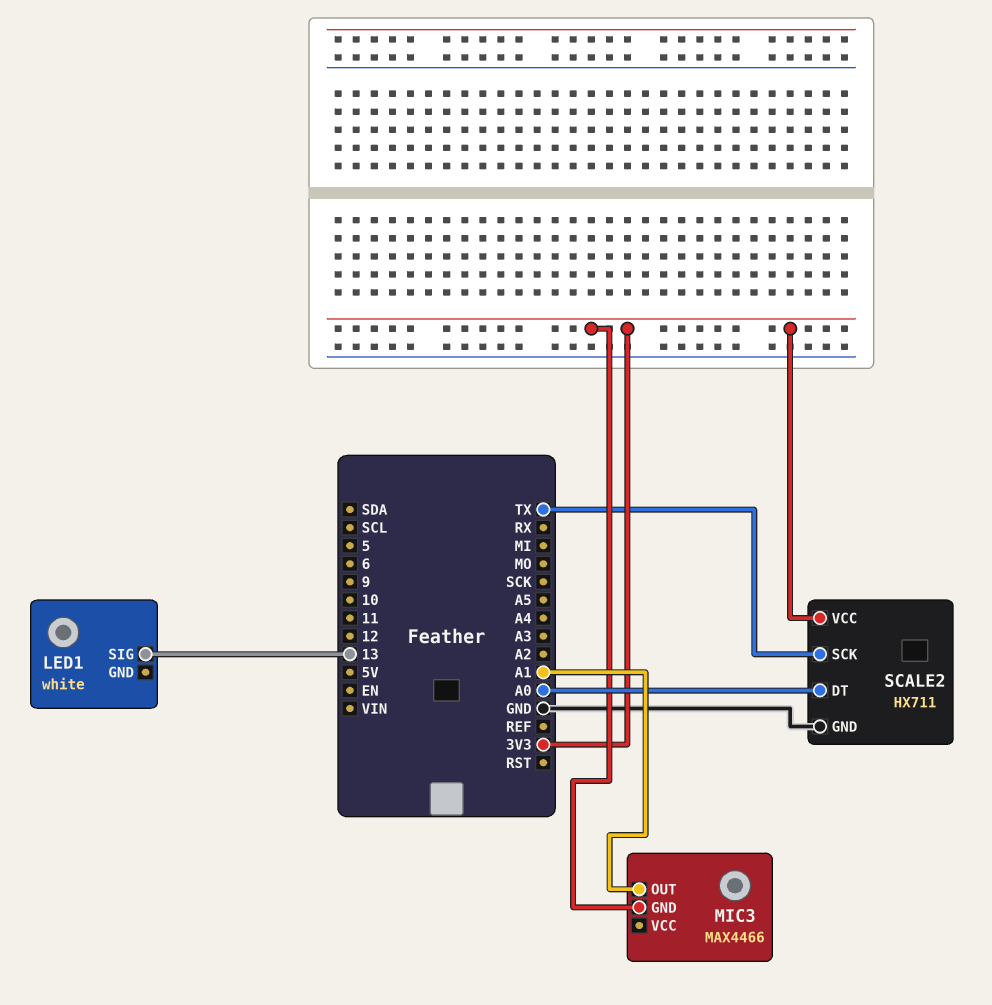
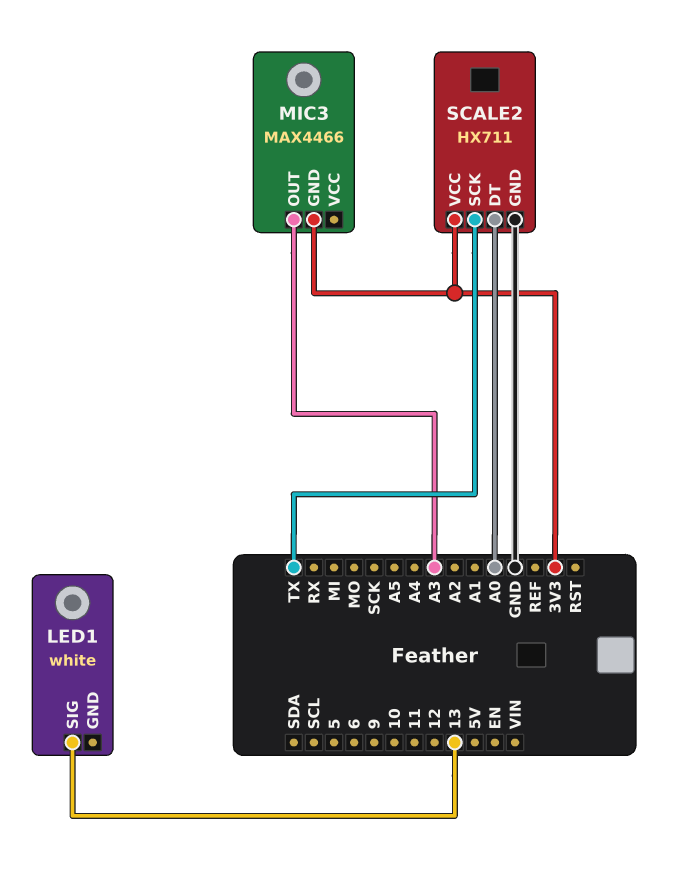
MIC3 pin OUT: A1 -> A3

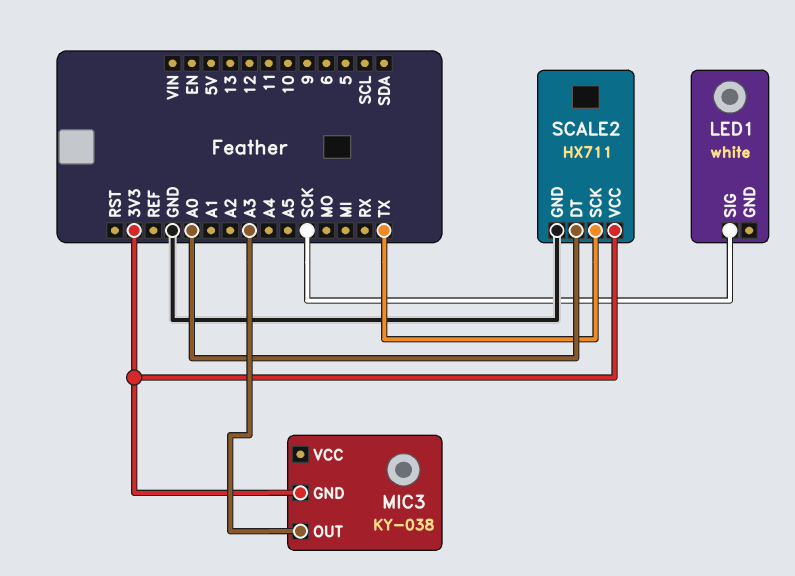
LED1 pin SIG: 13 -> SCK
MIC3: MAX4466 -> KY-038

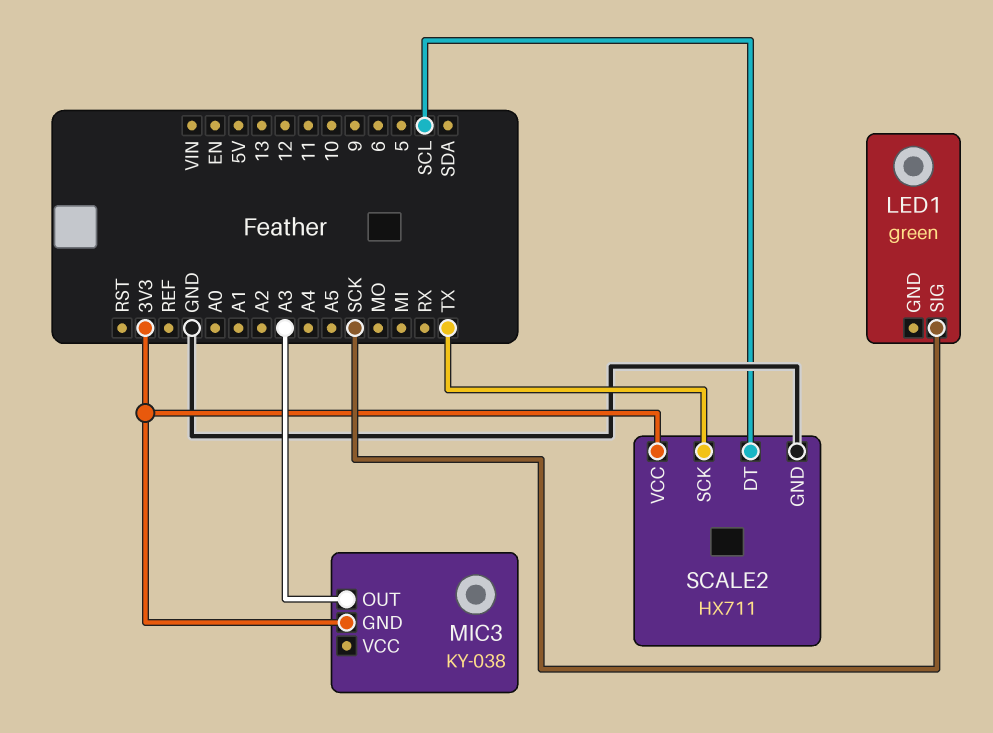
LED1: white -> green
SCALE2 pin DT: A0 -> SCL

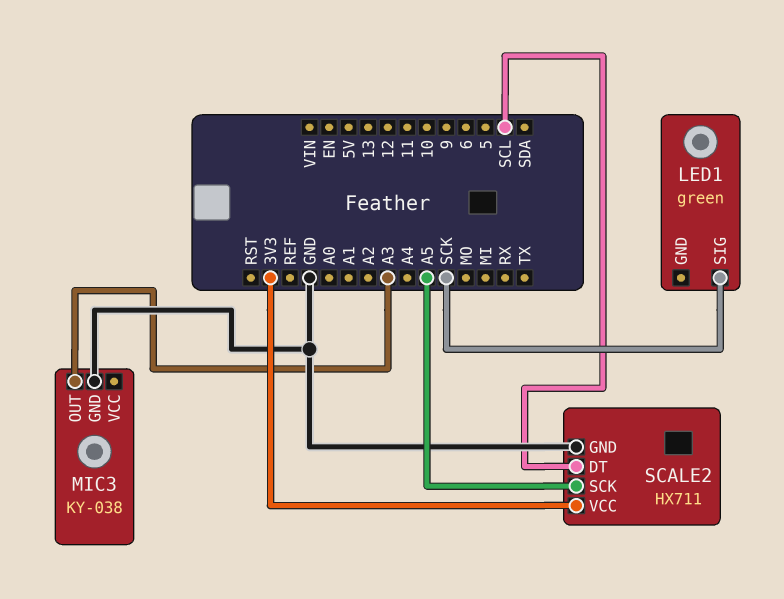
MIC3 pin GND: 3V3 -> GND
SCALE2 pin SCK: TX -> A5

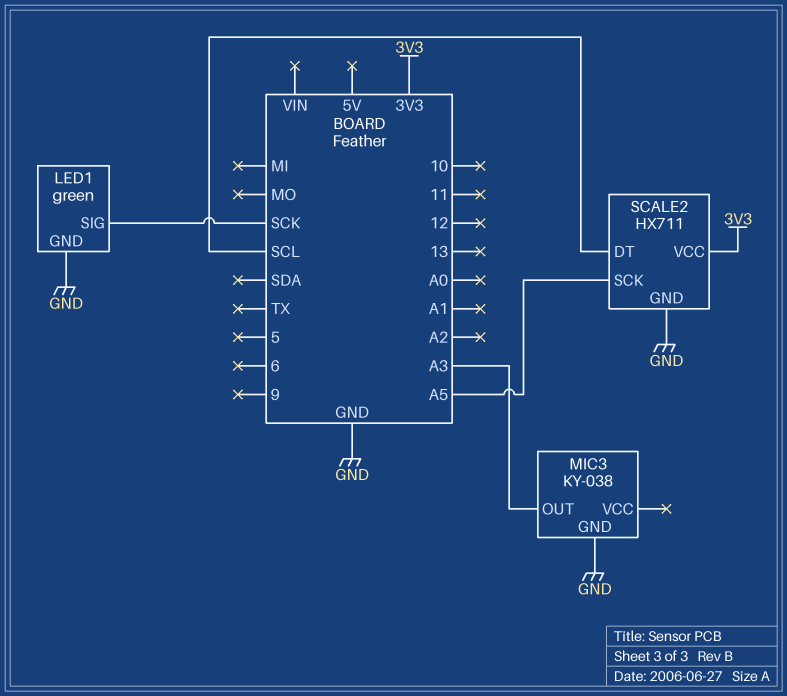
LED1 pin GND: none -> GND

